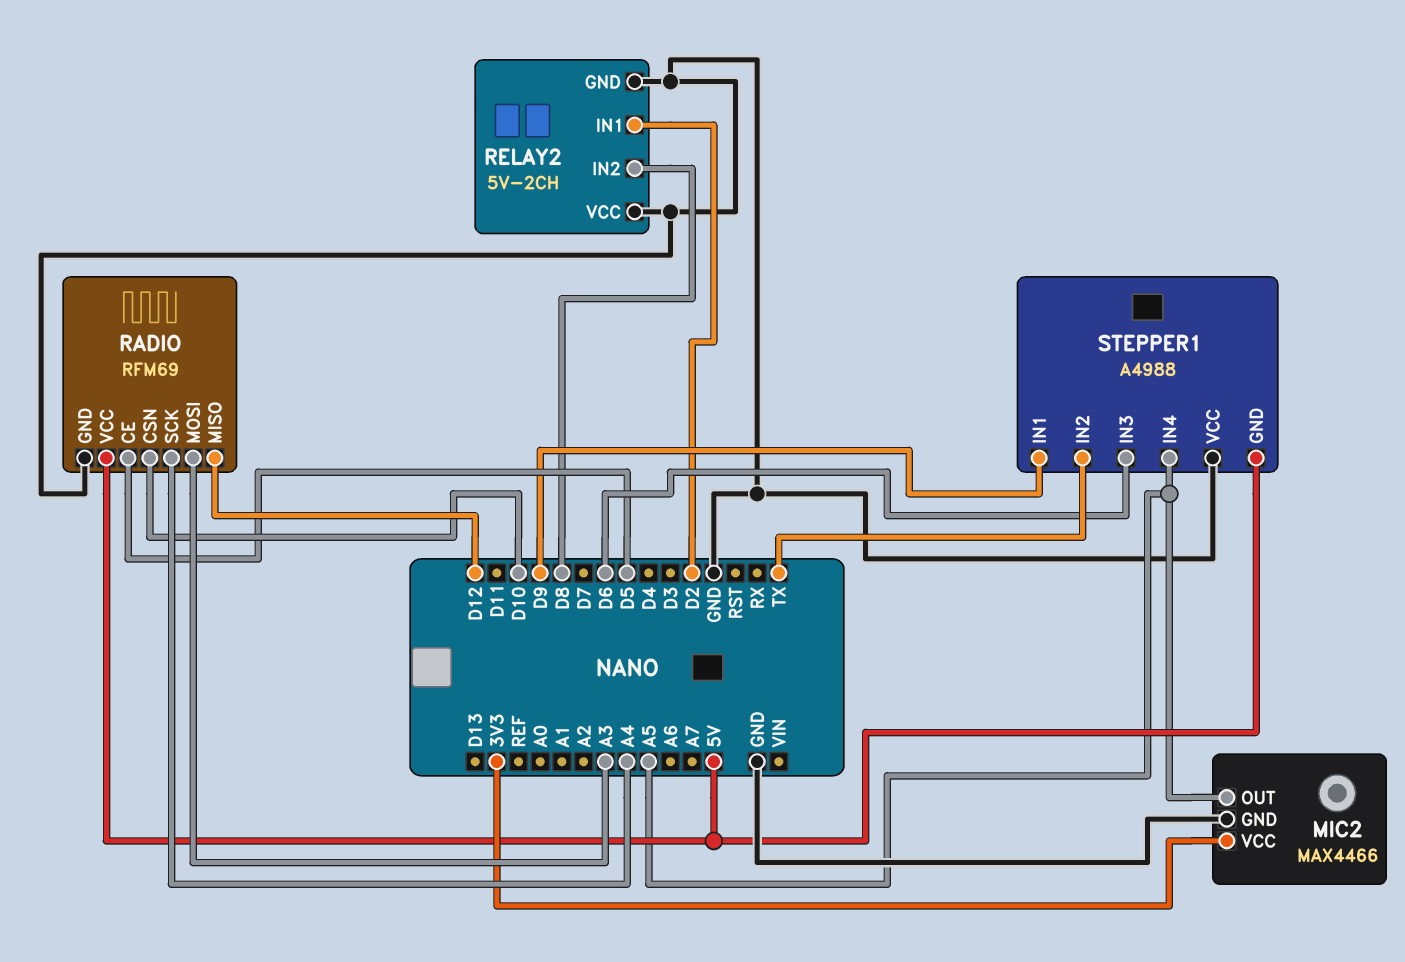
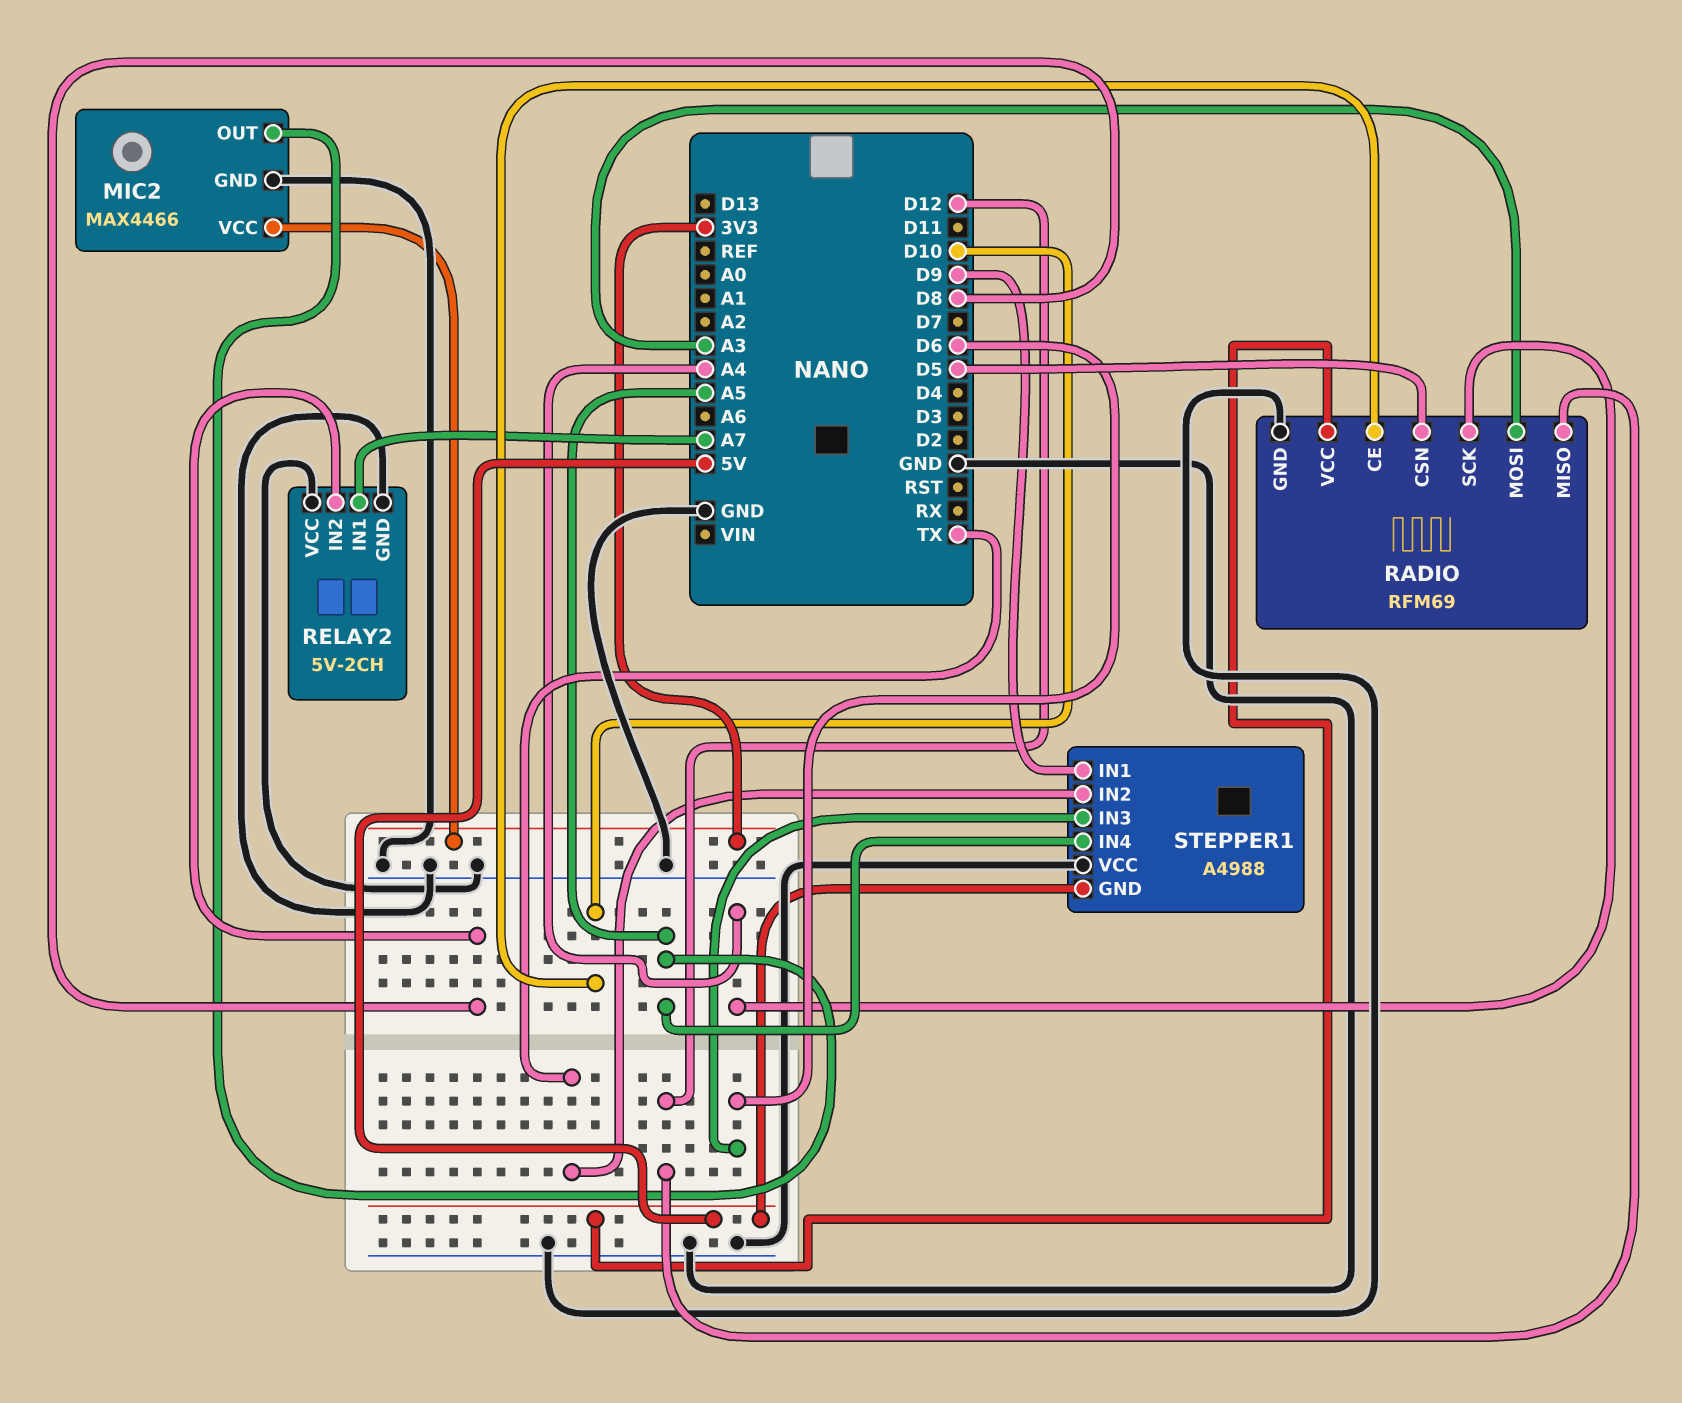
RADIO pin CE: D5 -> D10
RADIO pin CSN: D10 -> D5
RELAY2 pin IN1: D2 -> A7

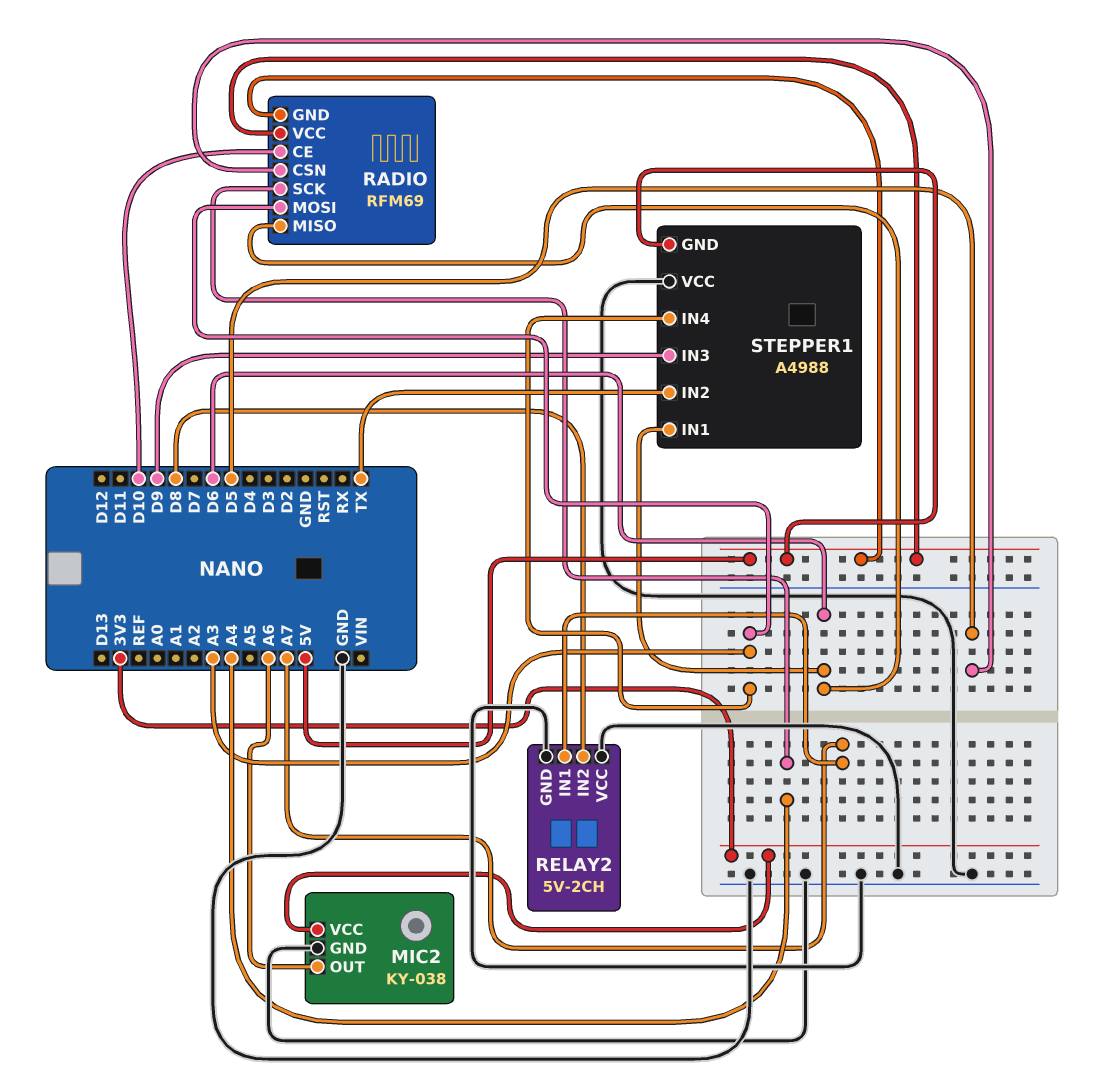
MIC2: MAX4466 -> KY-038
MIC2 pin OUT: A5 -> A6
RADIO pin GND: GND -> 5V
RADIO pin MISO: D12 -> D6
STEPPER1 pin IN1: D9 -> D6
STEPPER1 pin IN3: D6 -> D9
STEPPER1 pin IN4: A5 -> A3

